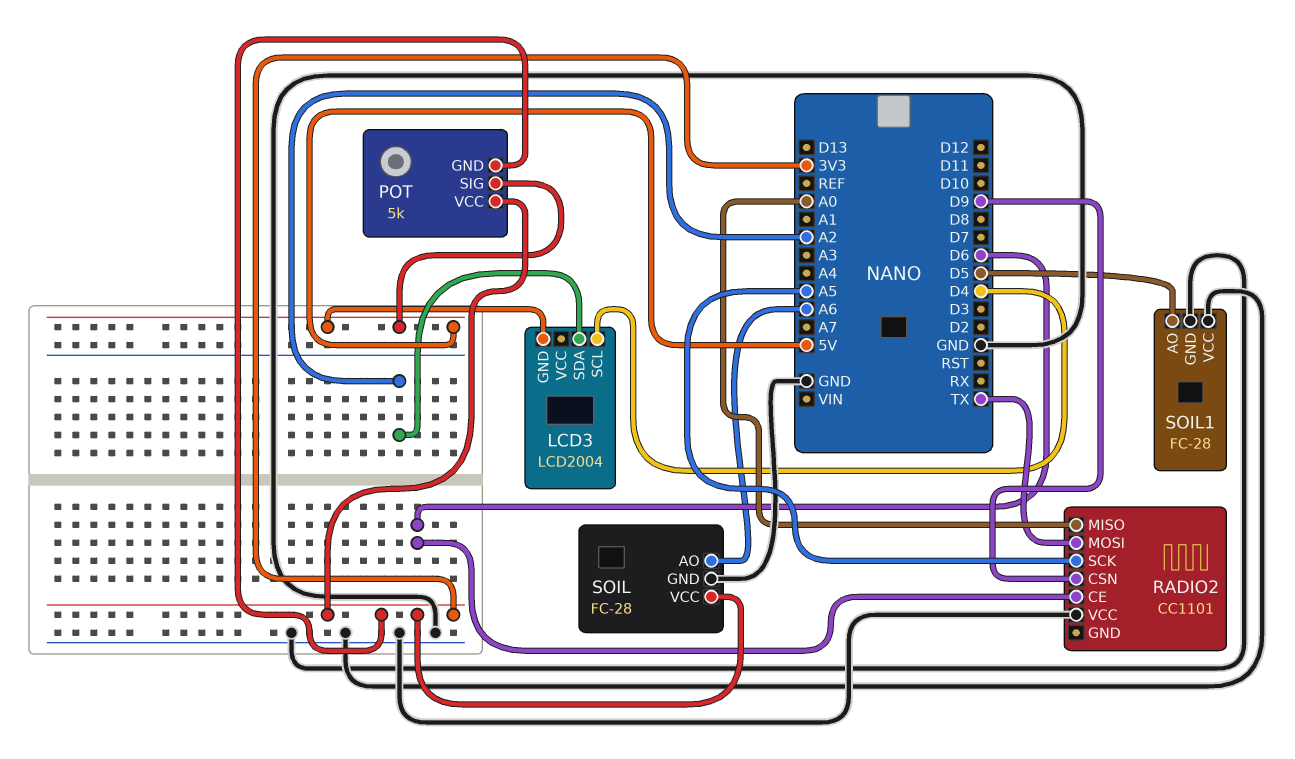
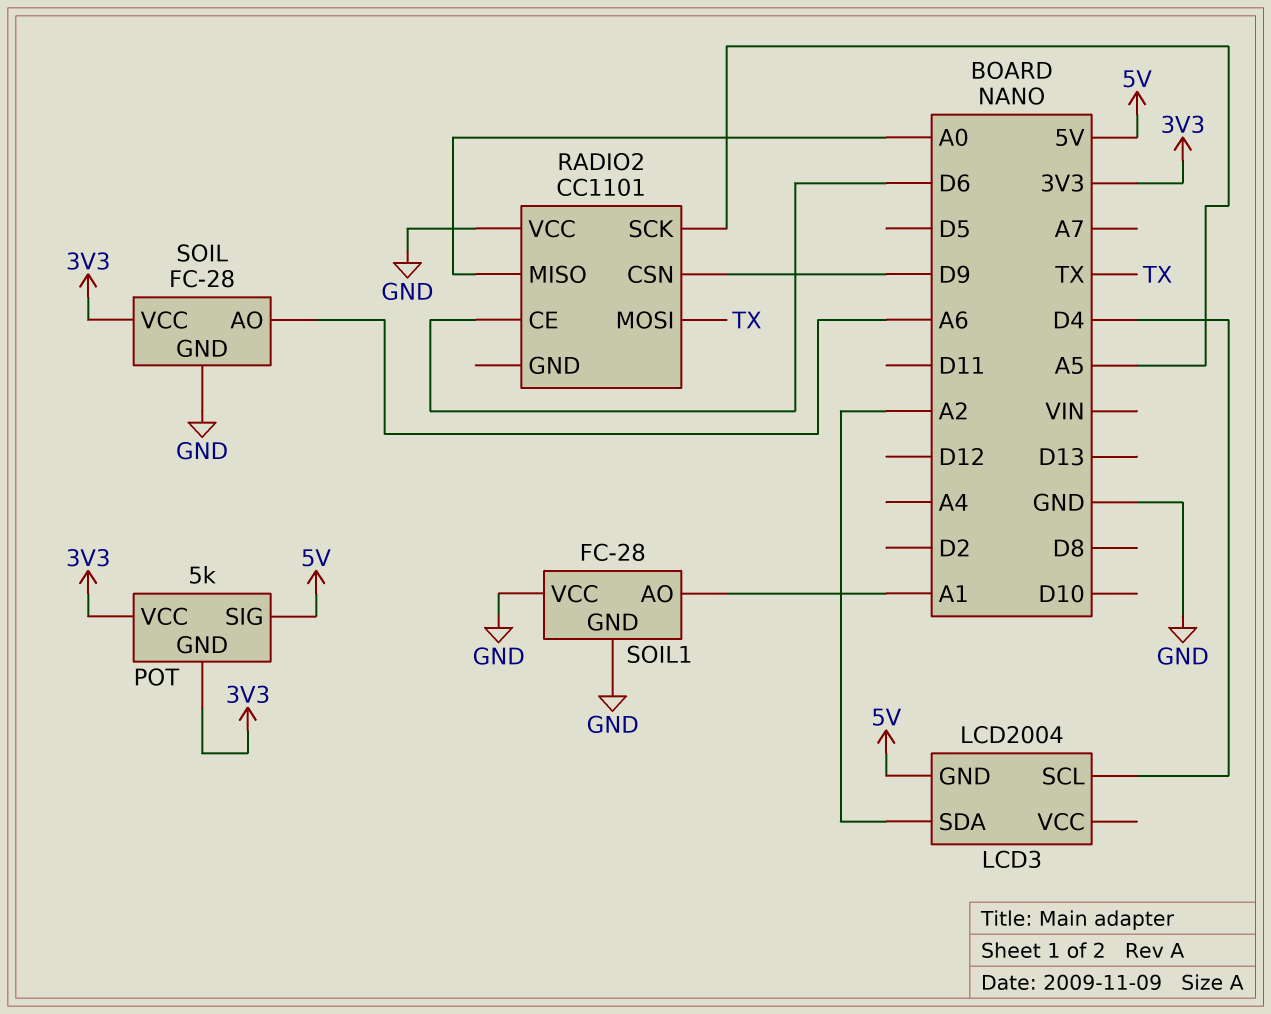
SOIL1 pin AO: D5 -> A1

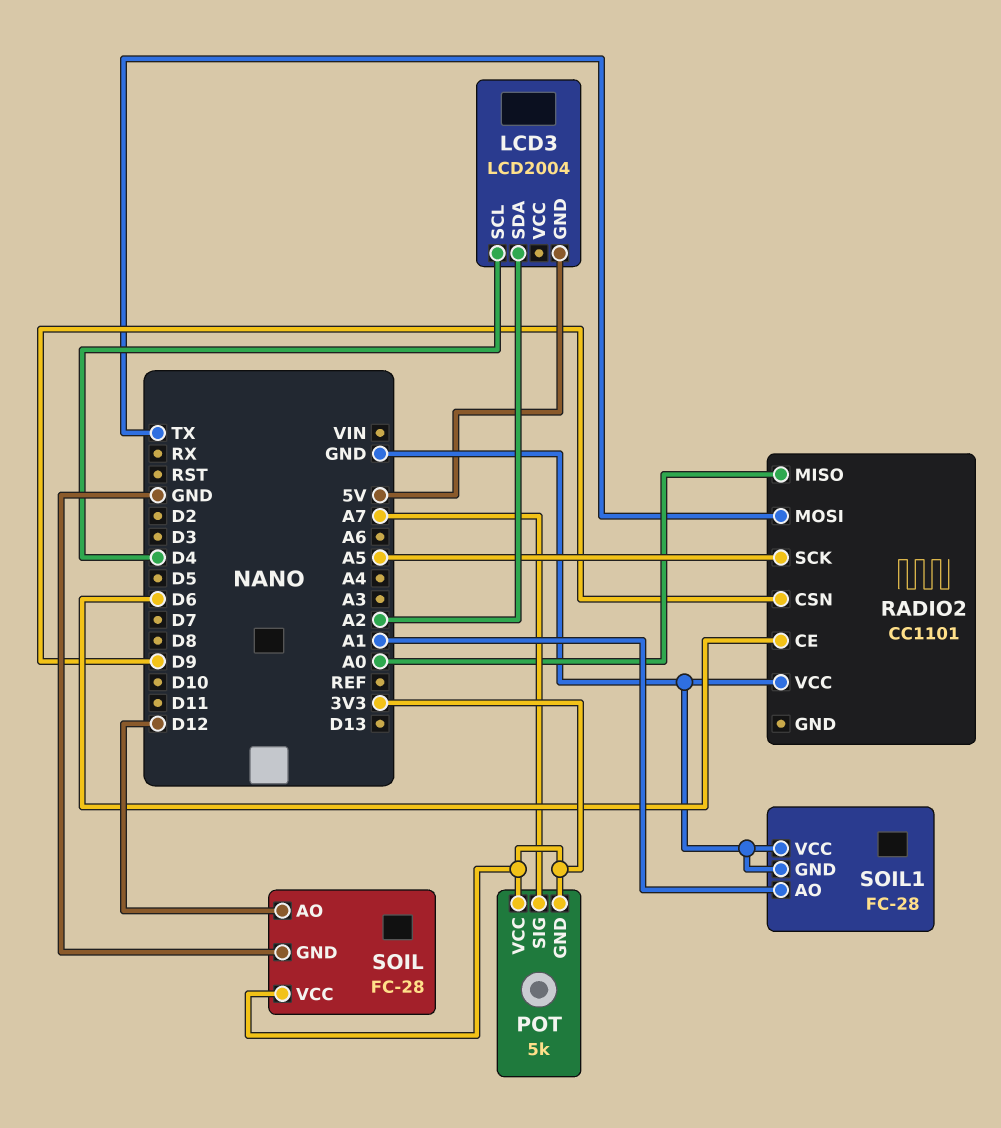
POT pin SIG: 5V -> A7
SOIL pin AO: A6 -> D12

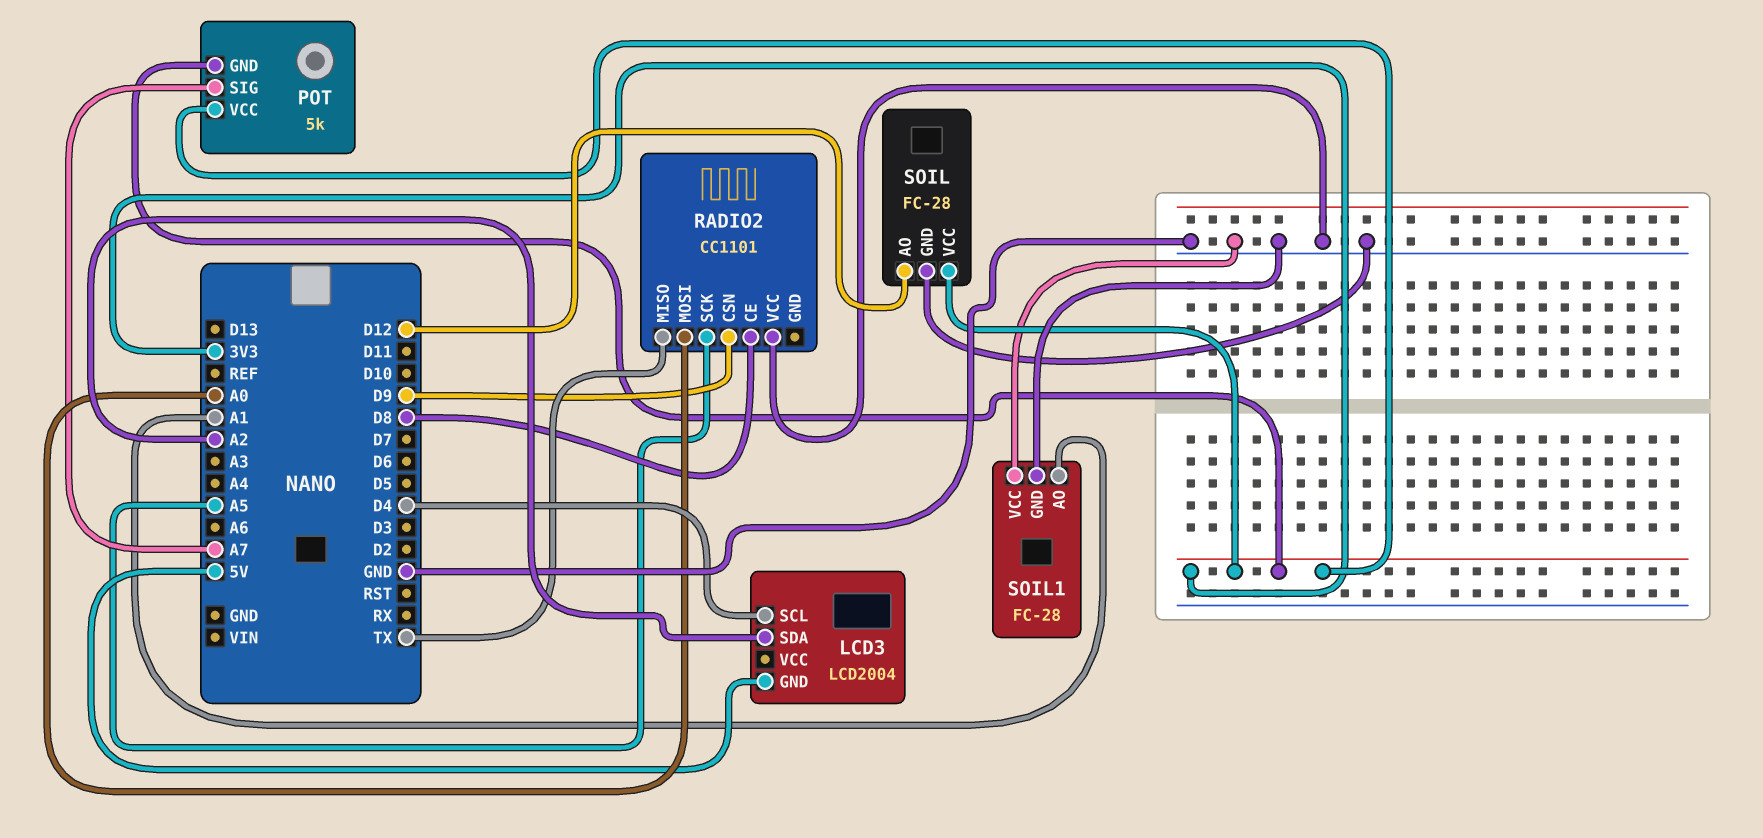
RADIO2 pin CE: D6 -> D8
RADIO2 pin MISO: A0 -> TX
RADIO2 pin MOSI: TX -> A0

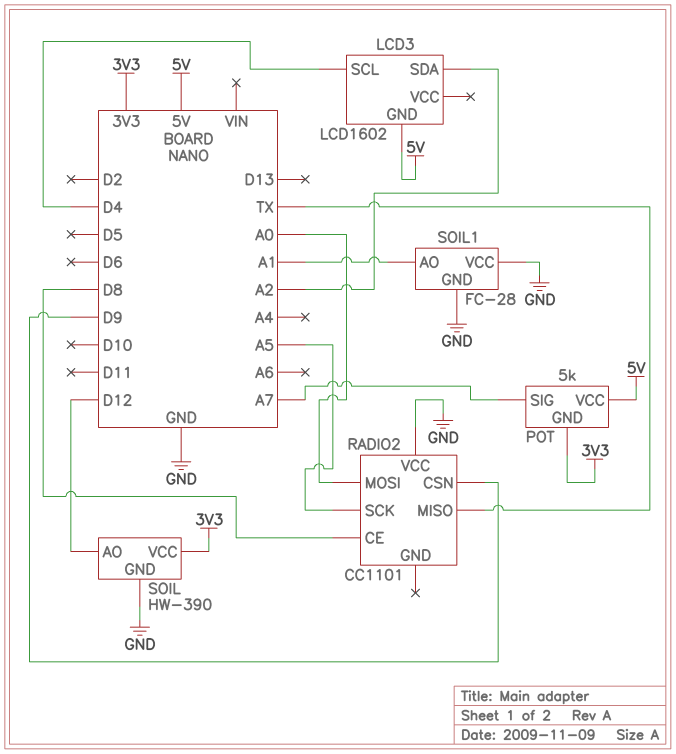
LCD3: LCD2004 -> LCD1602
POT pin VCC: 3V3 -> 5V
SOIL: FC-28 -> HW-390

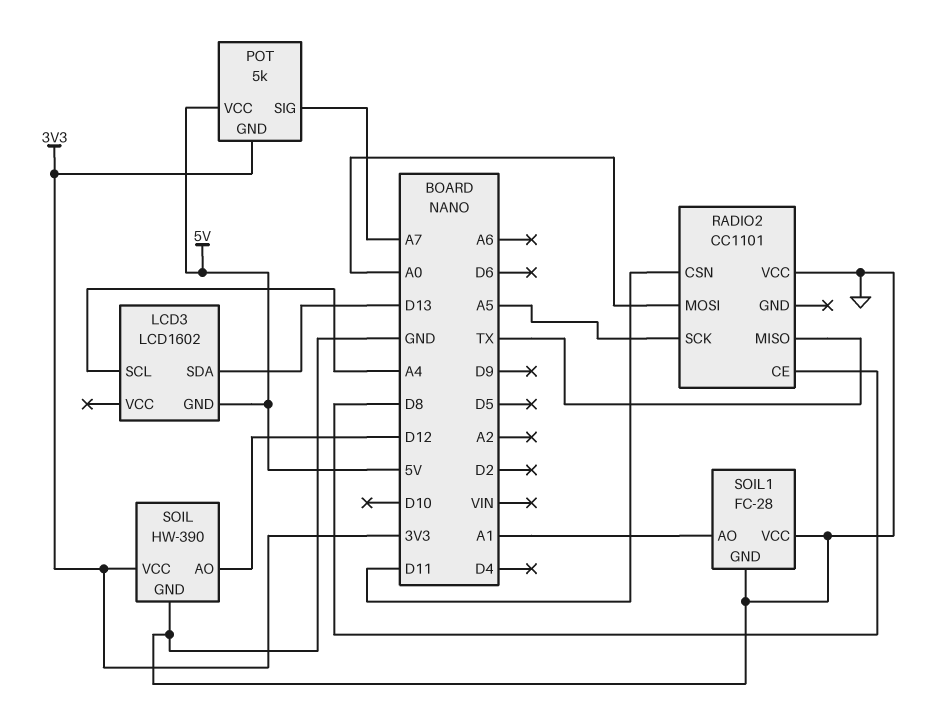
LCD3 pin SCL: D4 -> A4
LCD3 pin SDA: A2 -> D13
RADIO2 pin CSN: D9 -> D11

